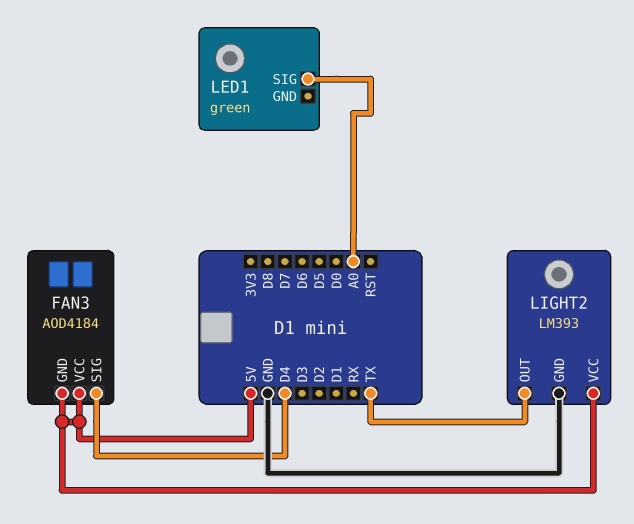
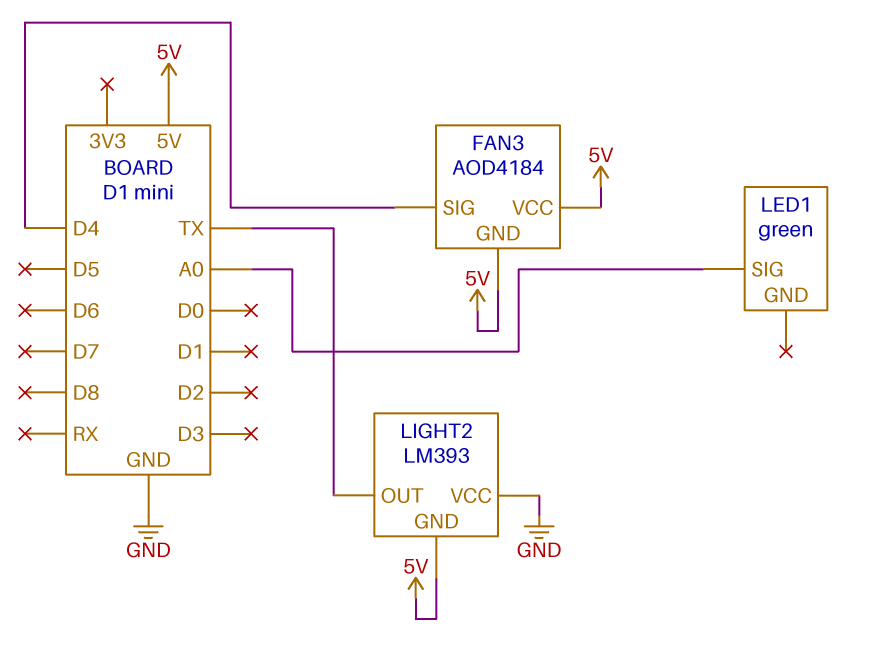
LIGHT2 pin GND: GND -> 5V
LIGHT2 pin VCC: 5V -> GND

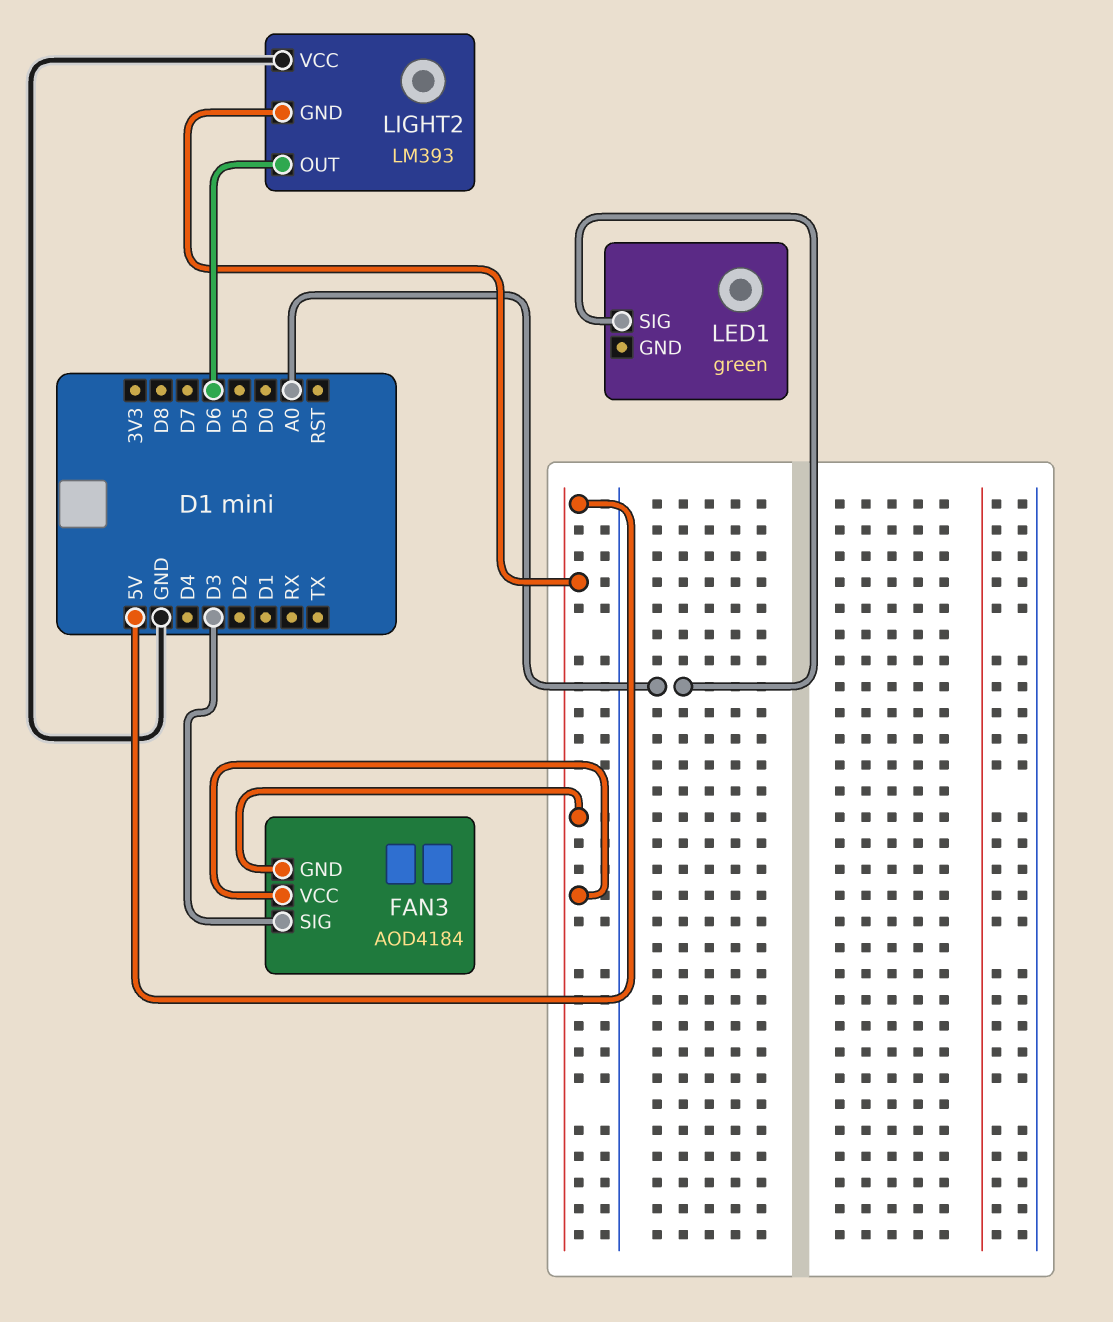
FAN3 pin SIG: D4 -> D3
LIGHT2 pin OUT: TX -> D6

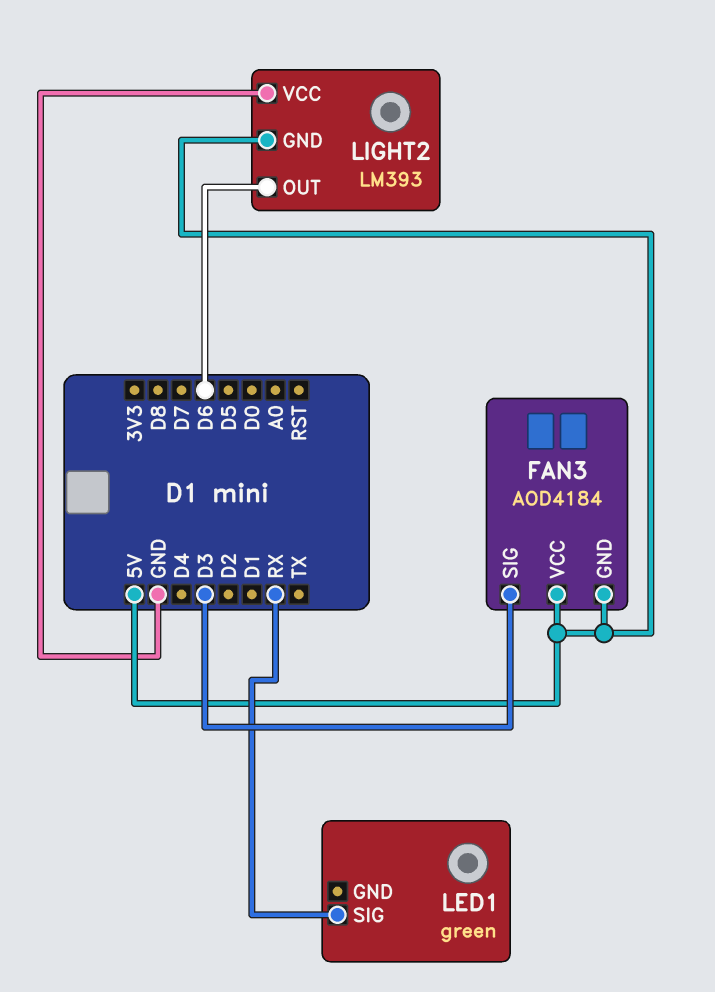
LED1 pin SIG: A0 -> RX

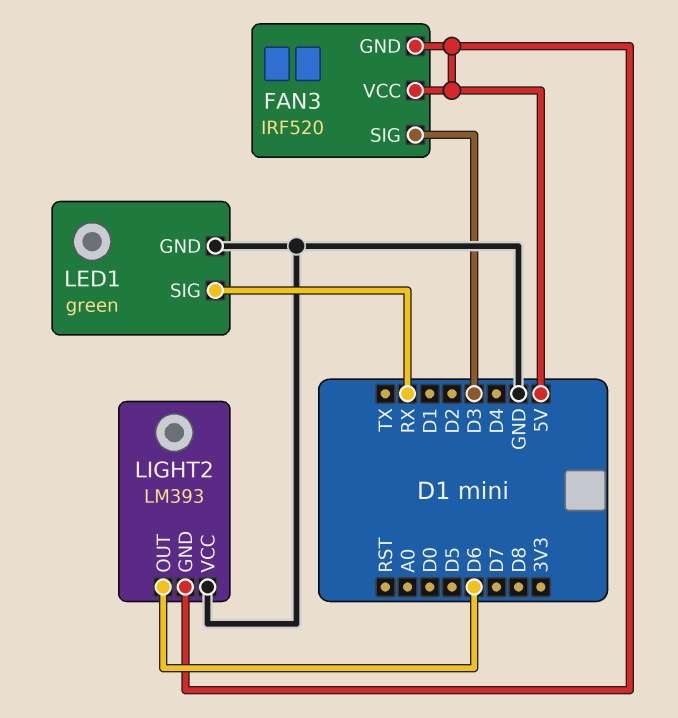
FAN3: AOD4184 -> IRF520
LED1 pin GND: none -> GND

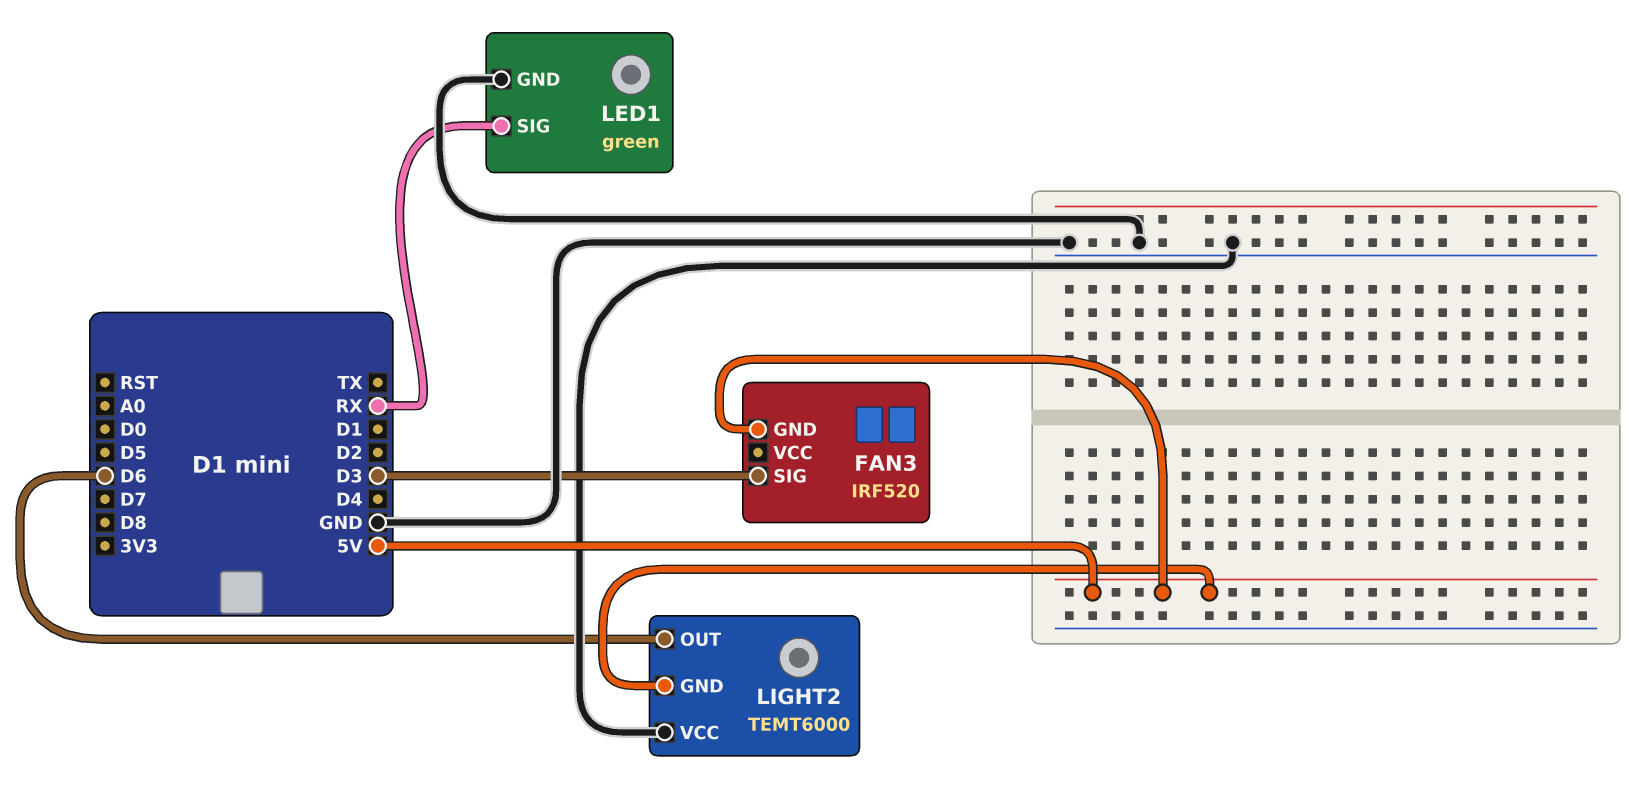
FAN3 pin VCC: 5V -> none
LIGHT2: LM393 -> TEMT6000

